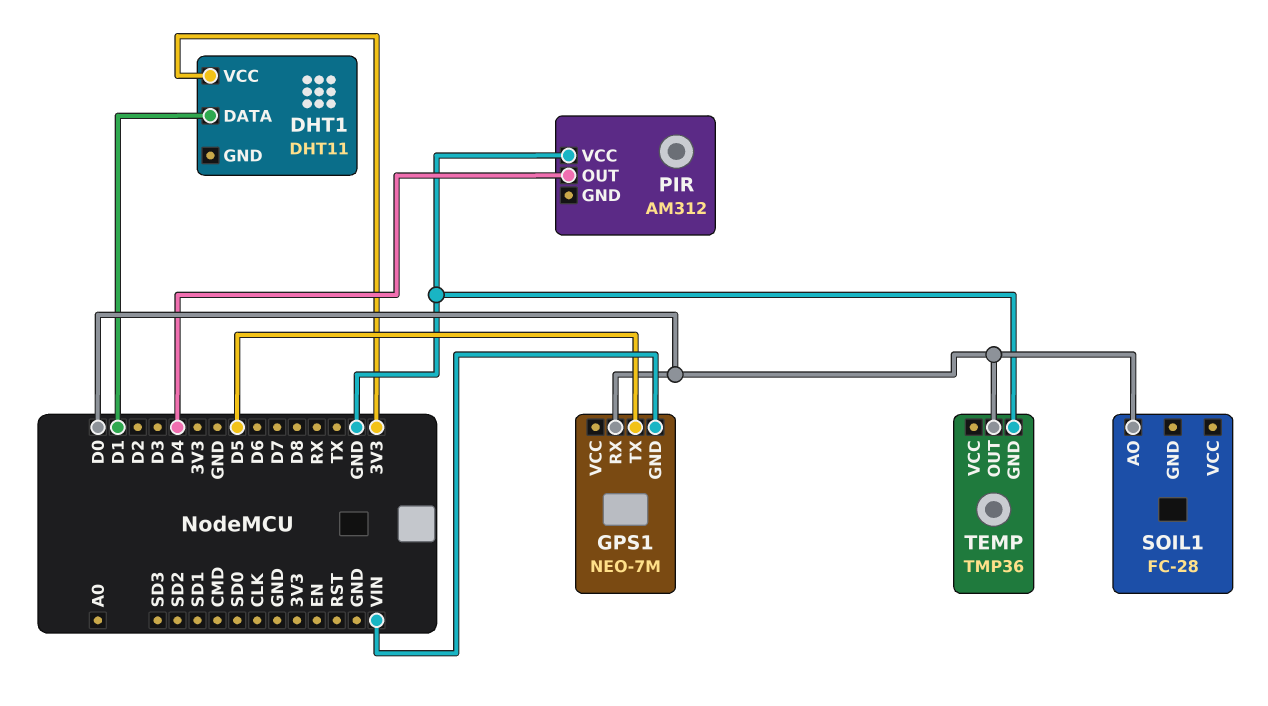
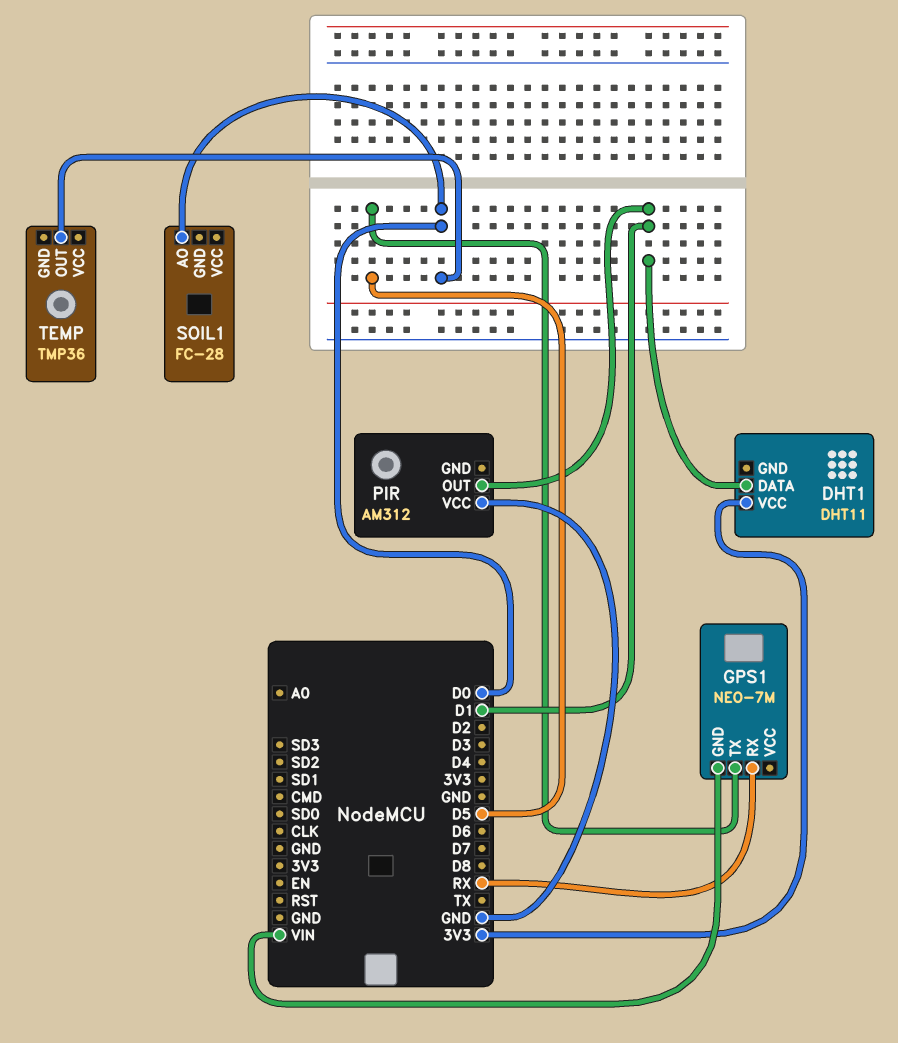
GPS1 pin RX: D0 -> RX
PIR pin OUT: D4 -> D1
TEMP pin GND: GND -> none

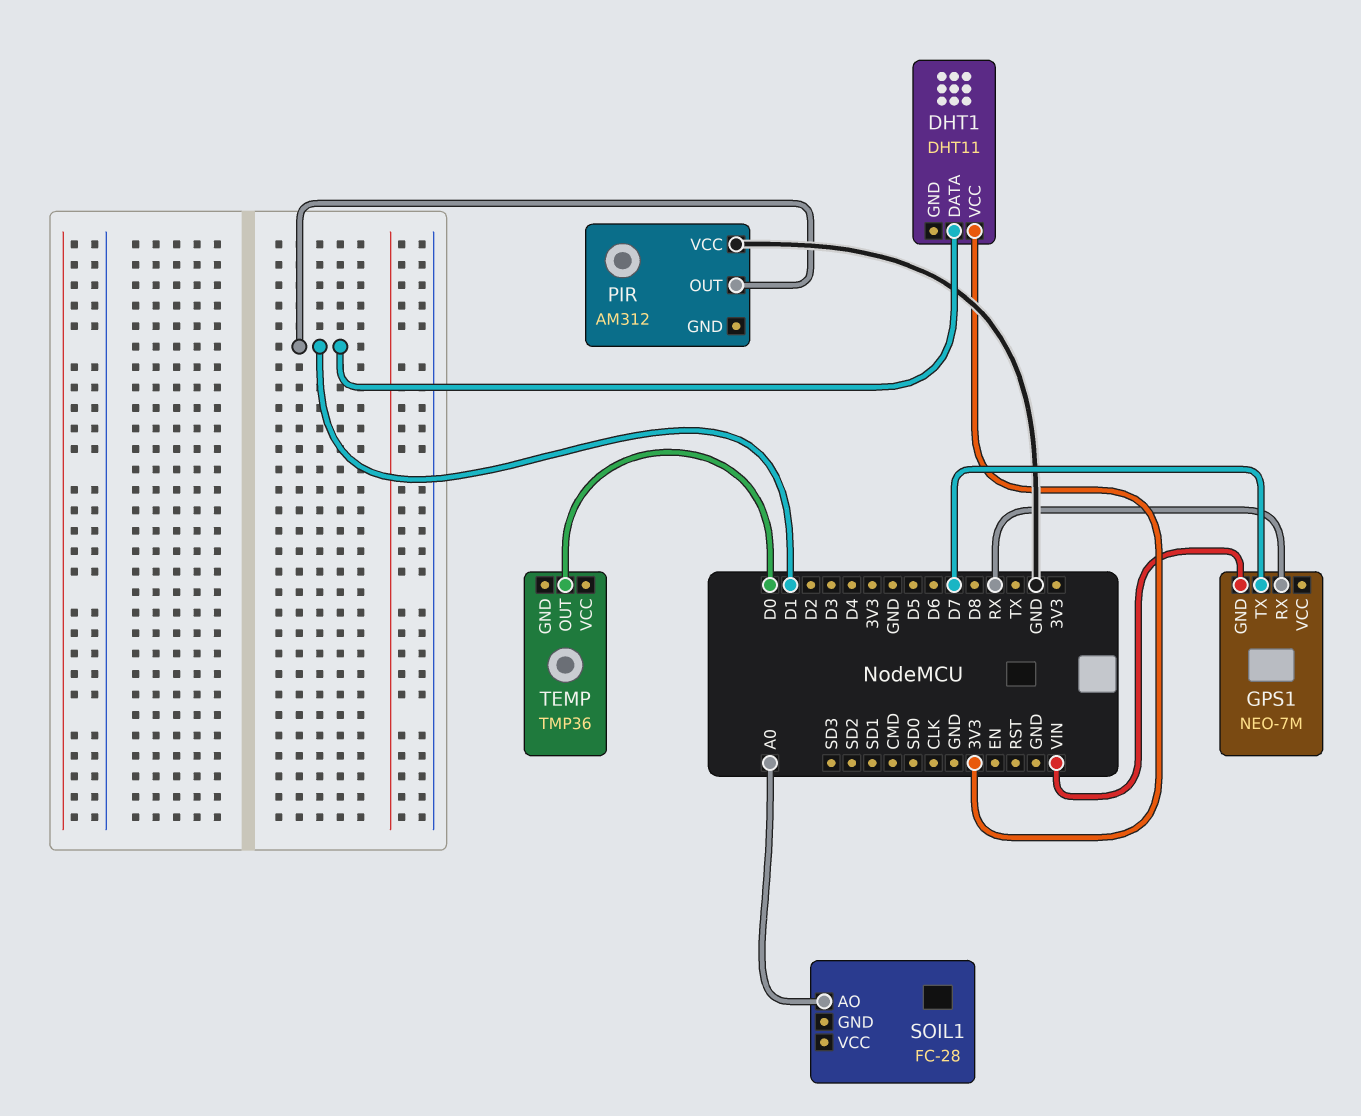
GPS1 pin TX: D5 -> D7
SOIL1 pin AO: D0 -> A0

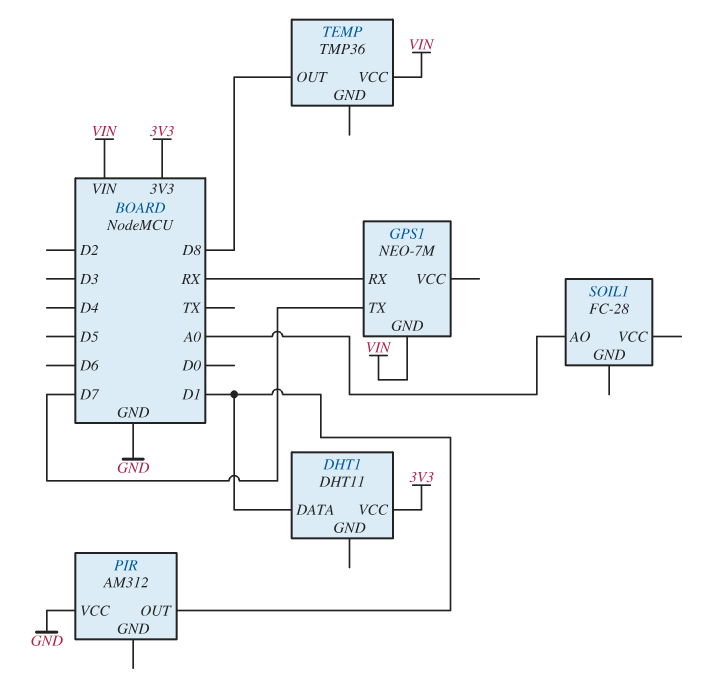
TEMP pin OUT: D0 -> D8
TEMP pin VCC: none -> VIN

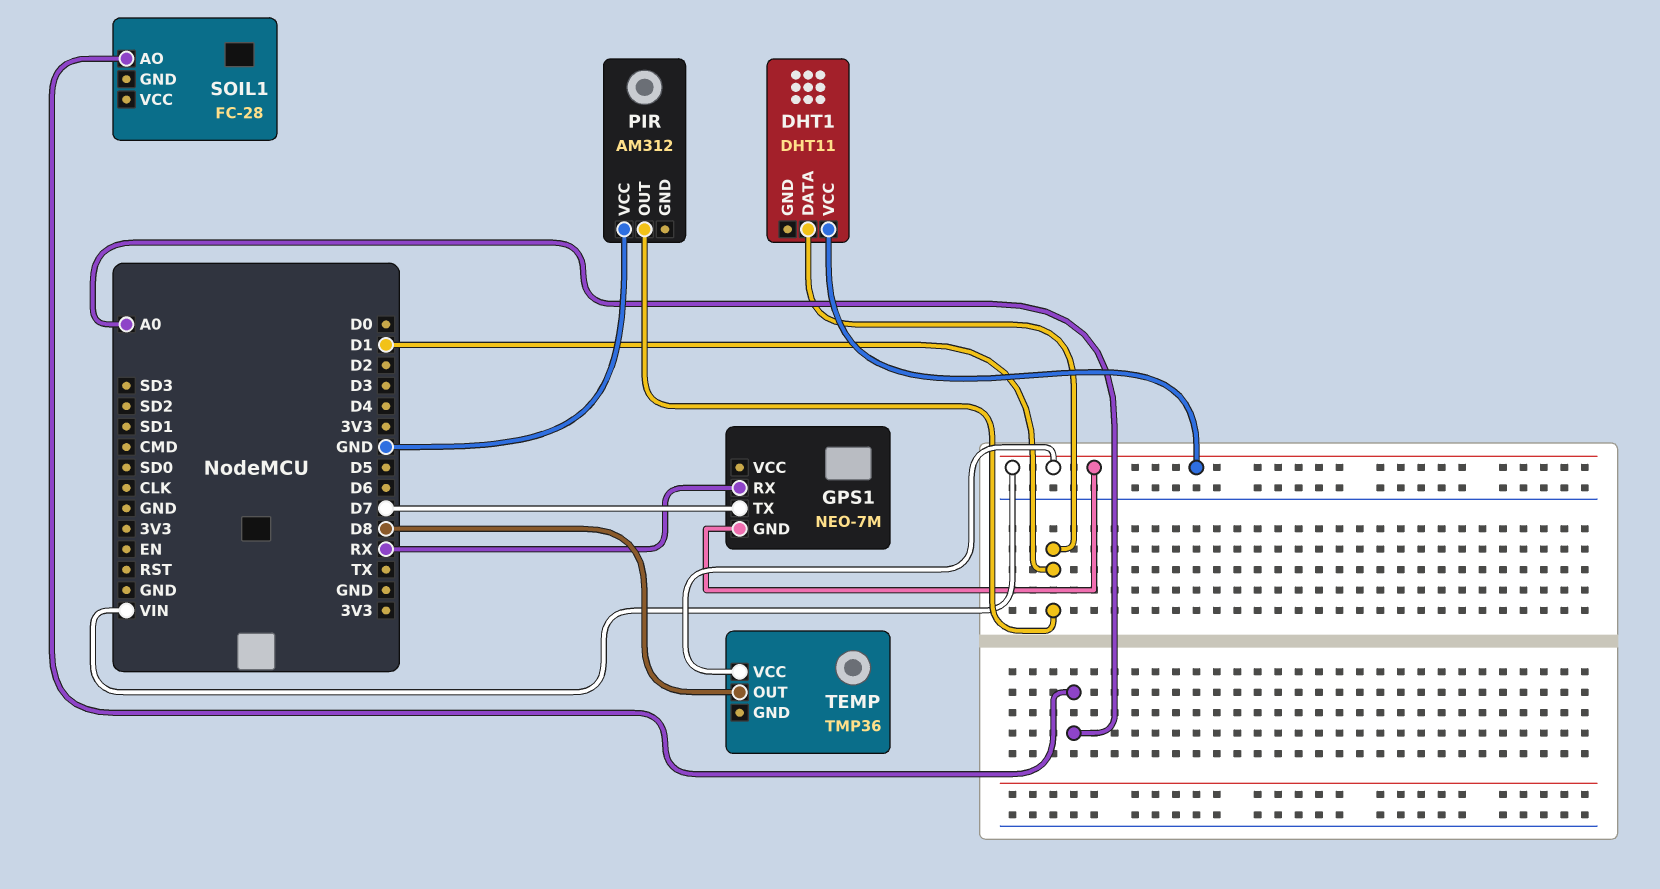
DHT1 pin VCC: 3V3 -> VIN

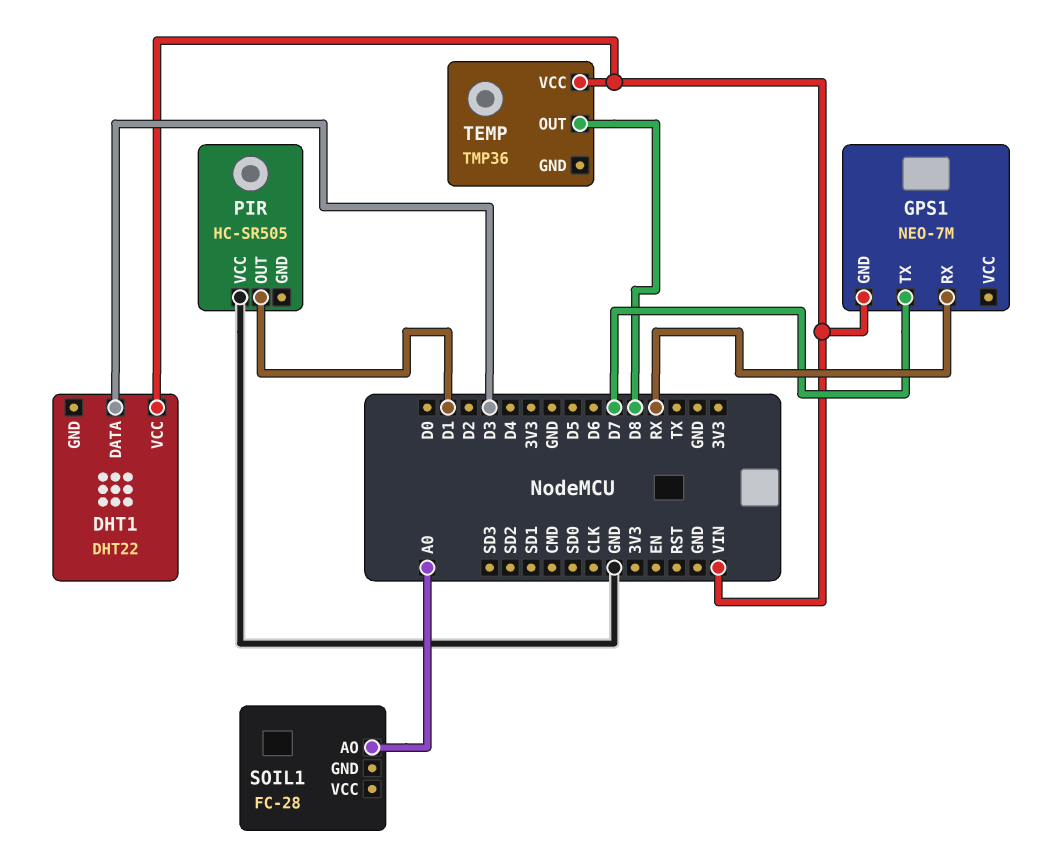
DHT1: DHT11 -> DHT22
DHT1 pin DATA: D1 -> D3
PIR: AM312 -> HC-SR505

